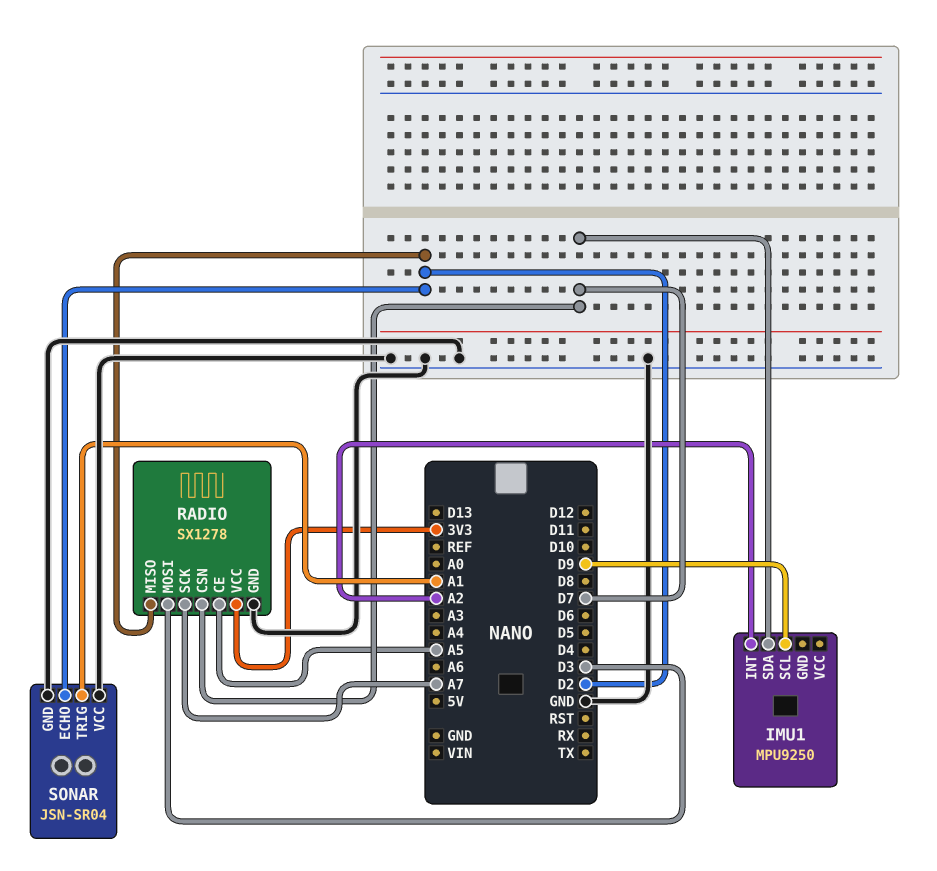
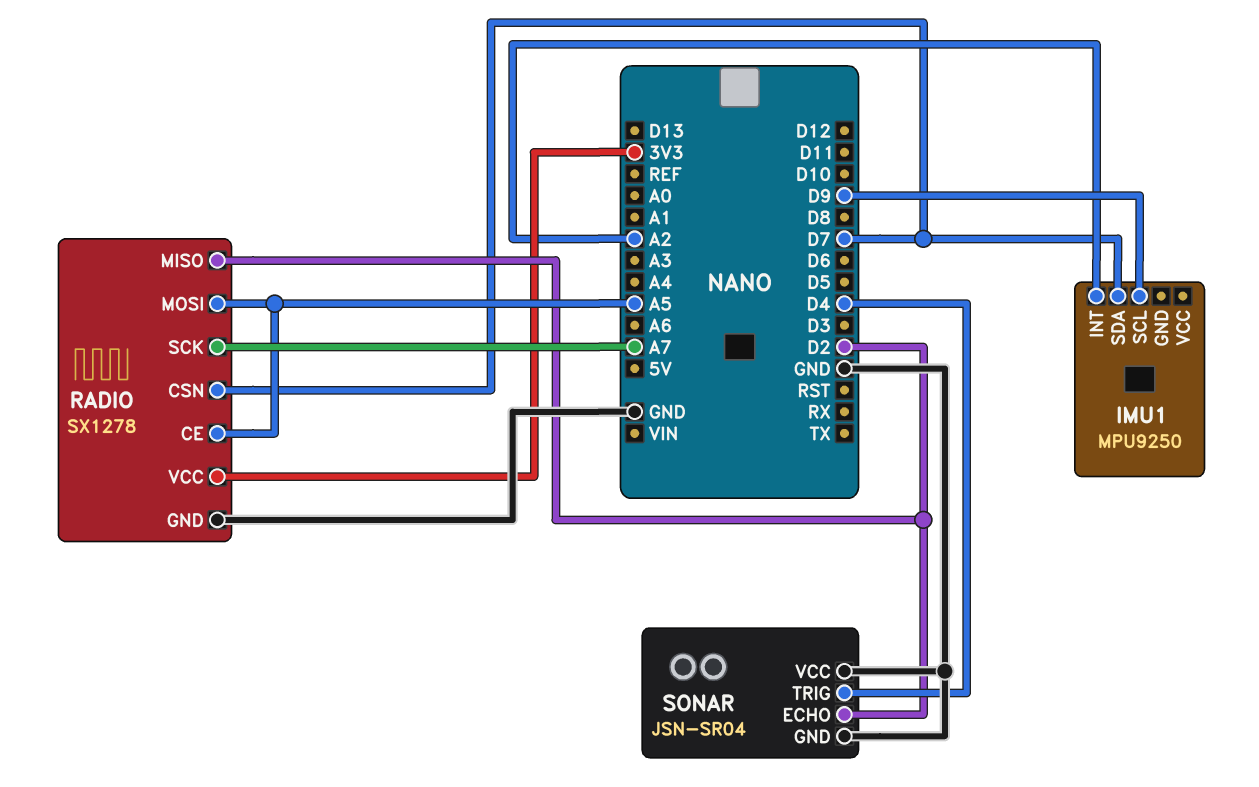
RADIO pin MOSI: D3 -> A5
SONAR pin TRIG: A1 -> D4

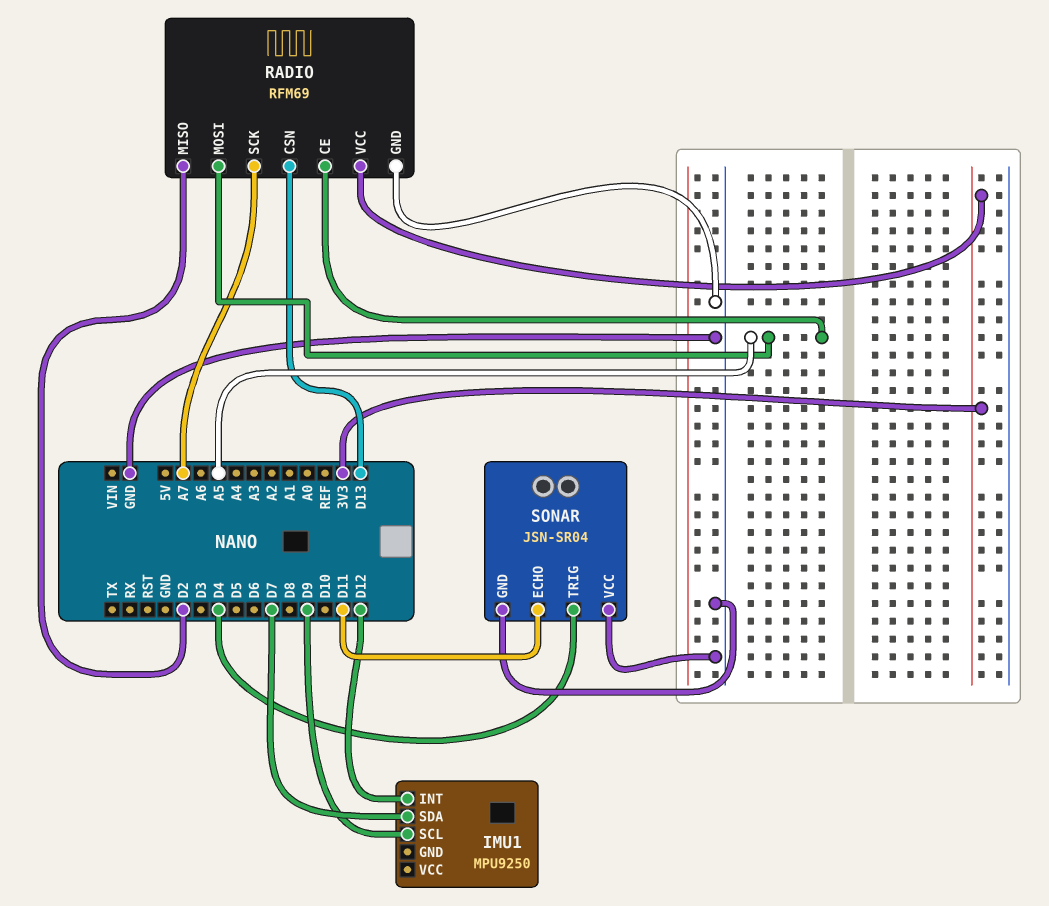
IMU1 pin INT: A2 -> D12
RADIO: SX1278 -> RFM69
RADIO pin CSN: D7 -> D13
SONAR pin ECHO: D2 -> D11

